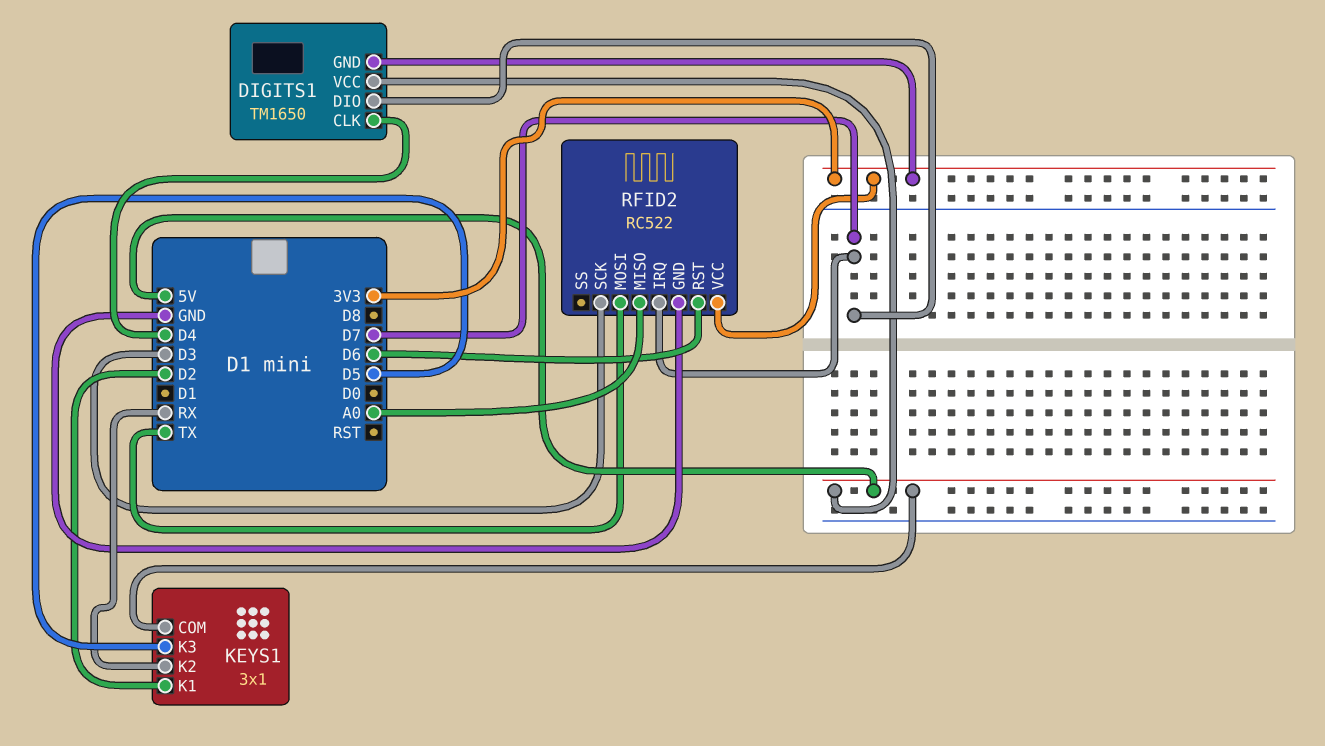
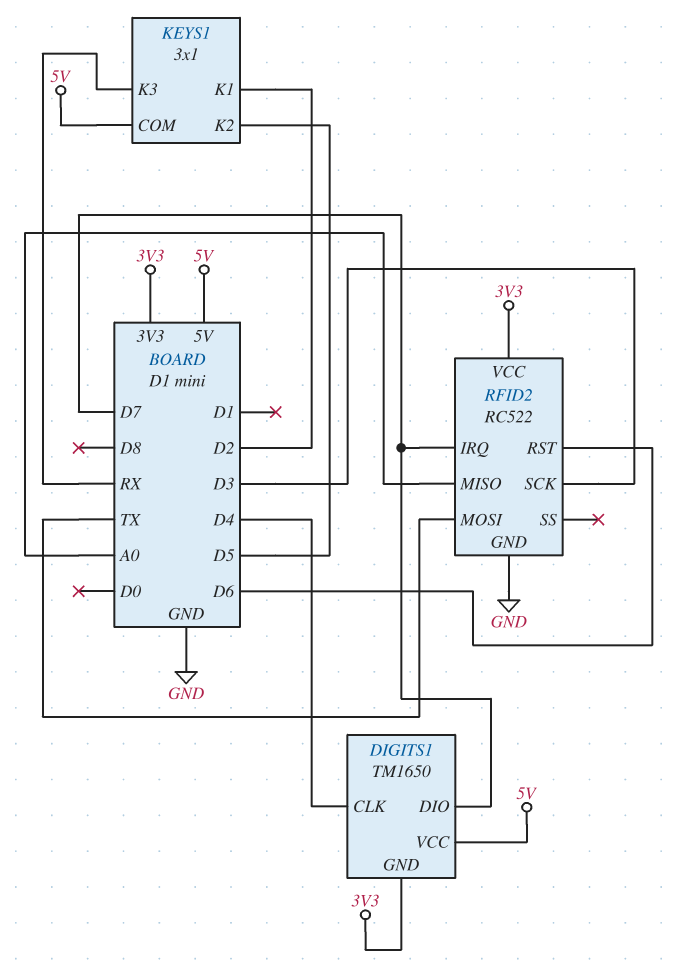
KEYS1 pin K2: RX -> D5
KEYS1 pin K3: D5 -> RX

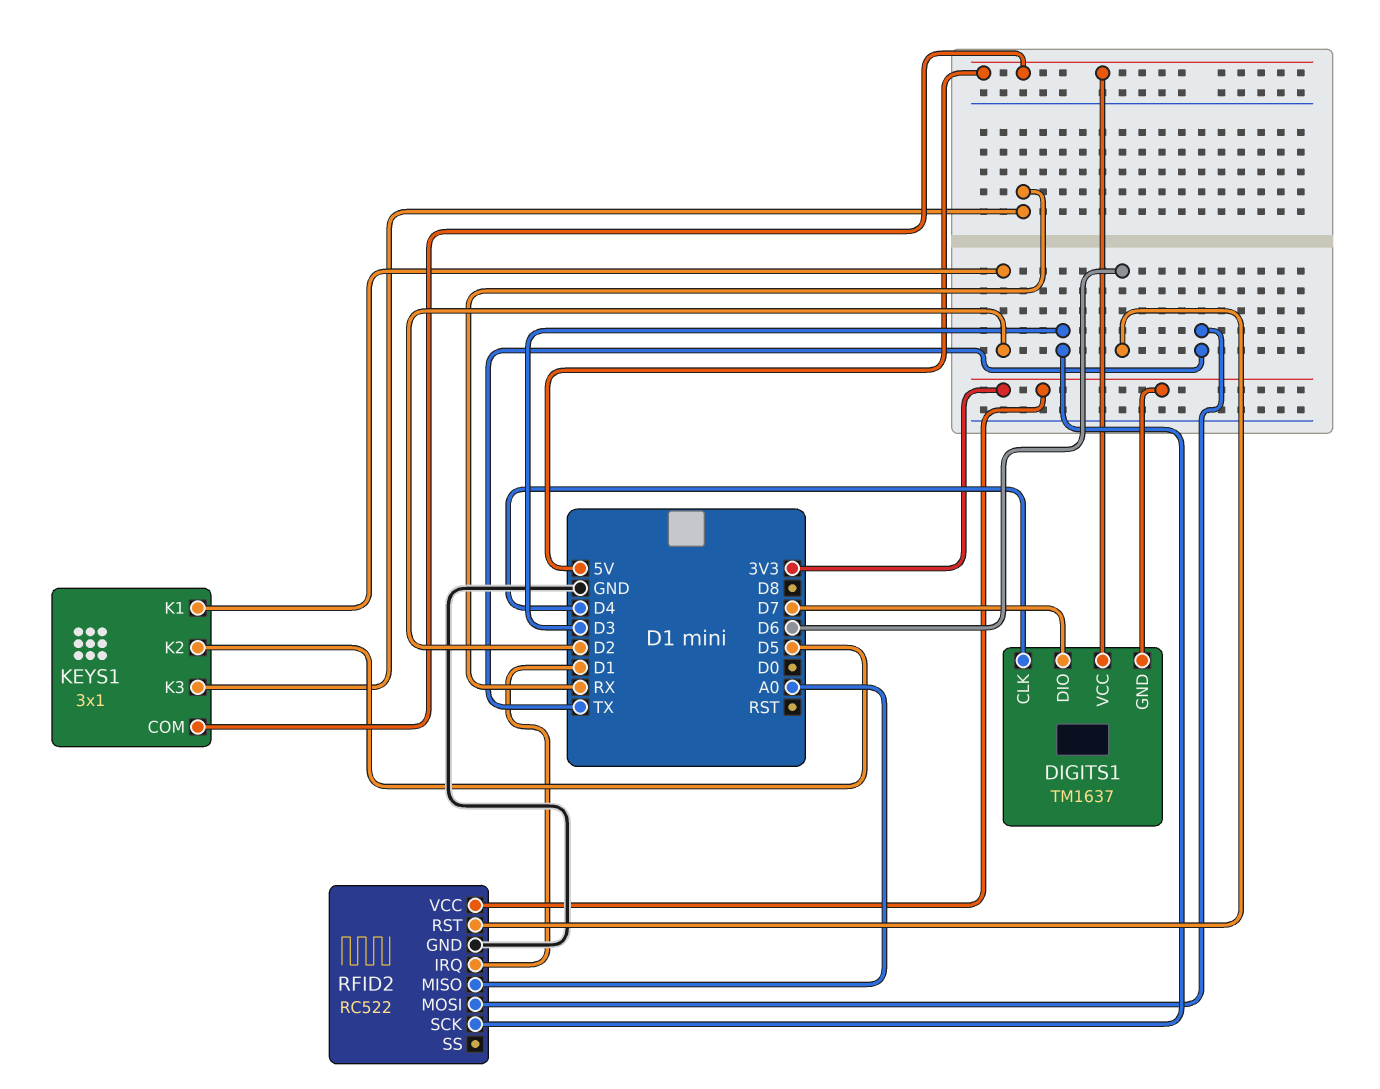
DIGITS1: TM1650 -> TM1637
RFID2 pin IRQ: D7 -> D1

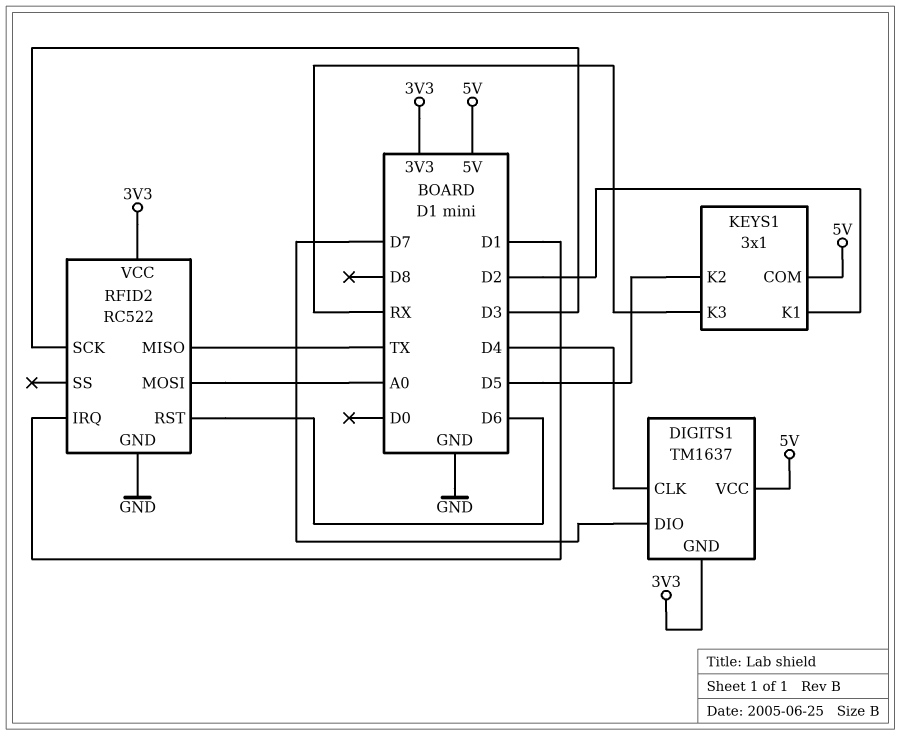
RFID2 pin MISO: A0 -> TX
RFID2 pin MOSI: TX -> A0

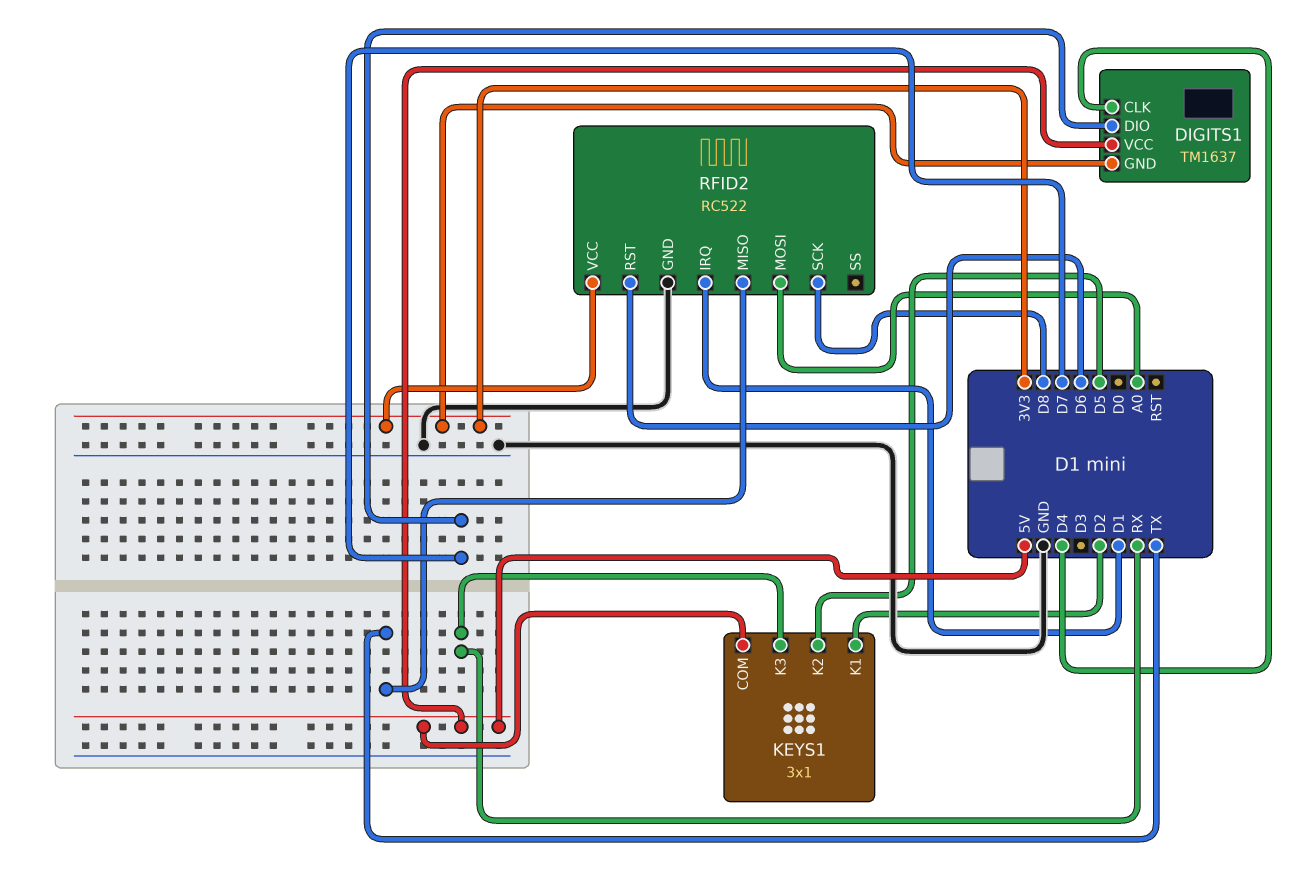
RFID2 pin SCK: D3 -> D8

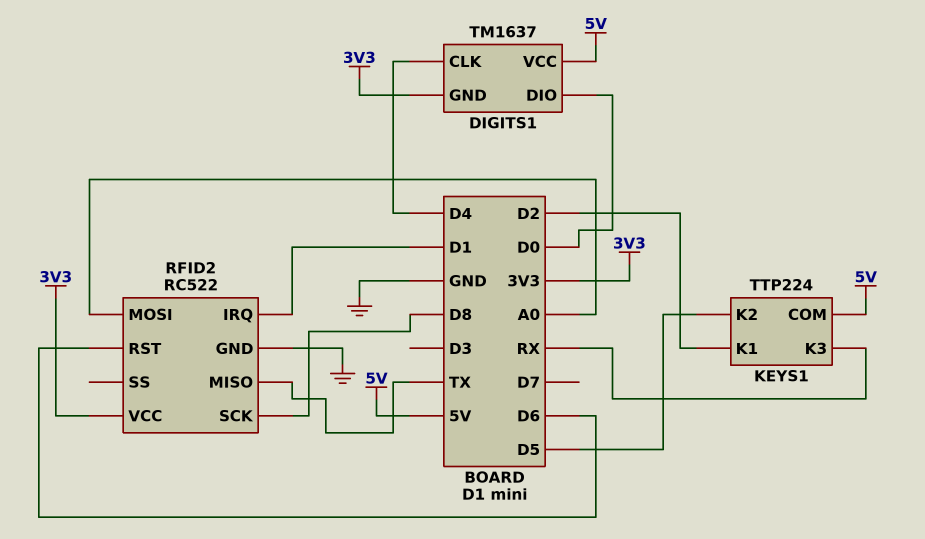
DIGITS1 pin DIO: D7 -> D0
KEYS1: 3x1 -> TTP224

